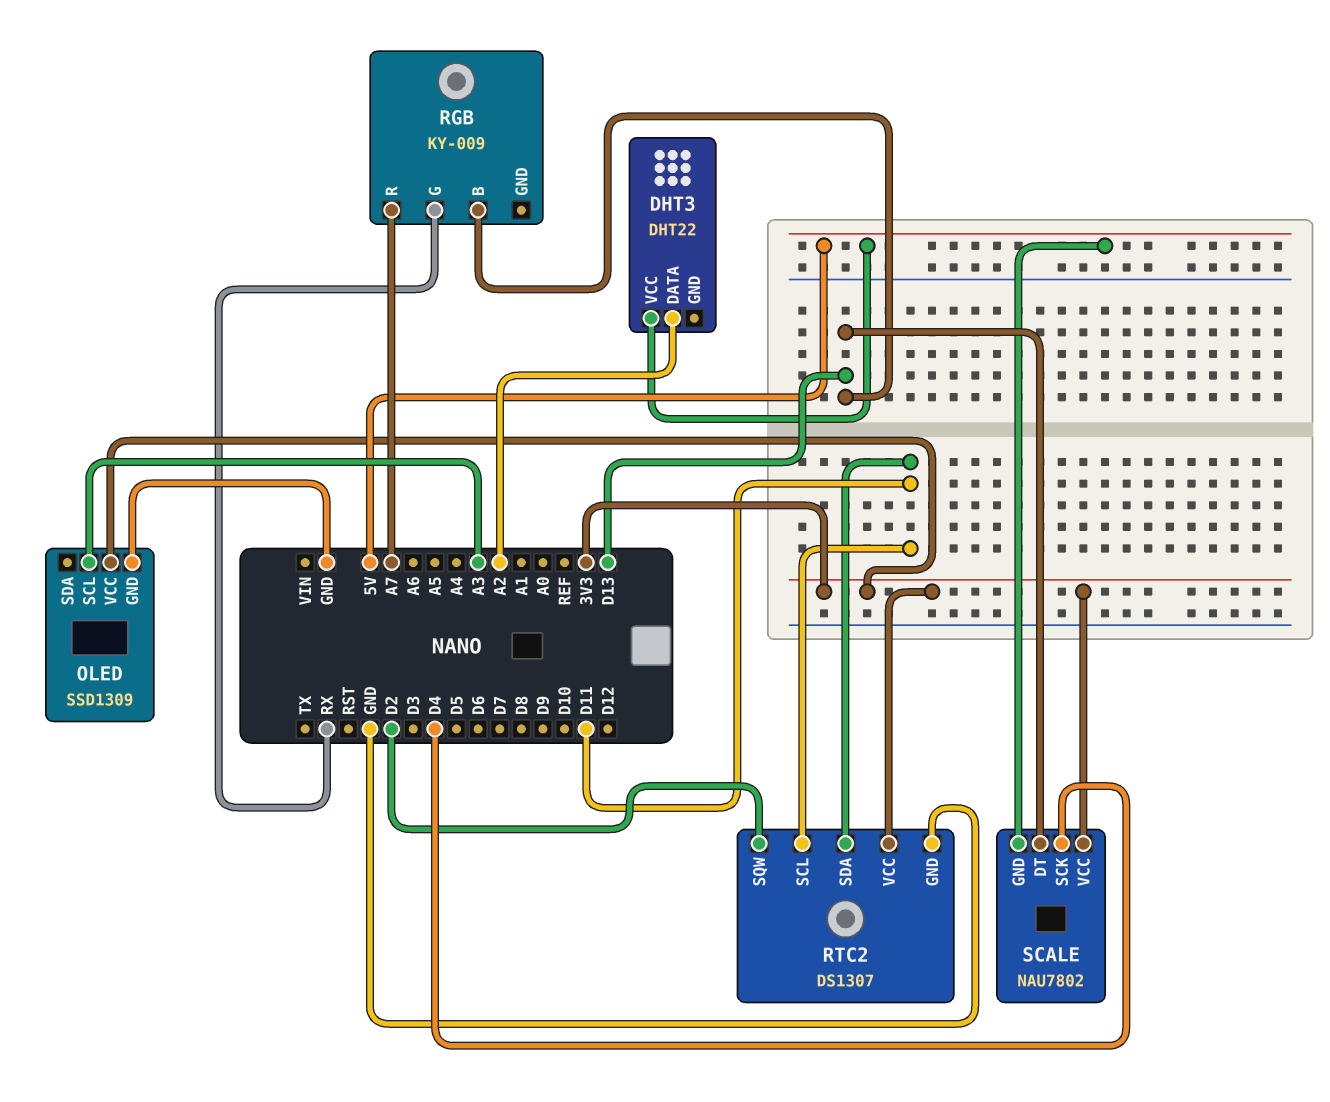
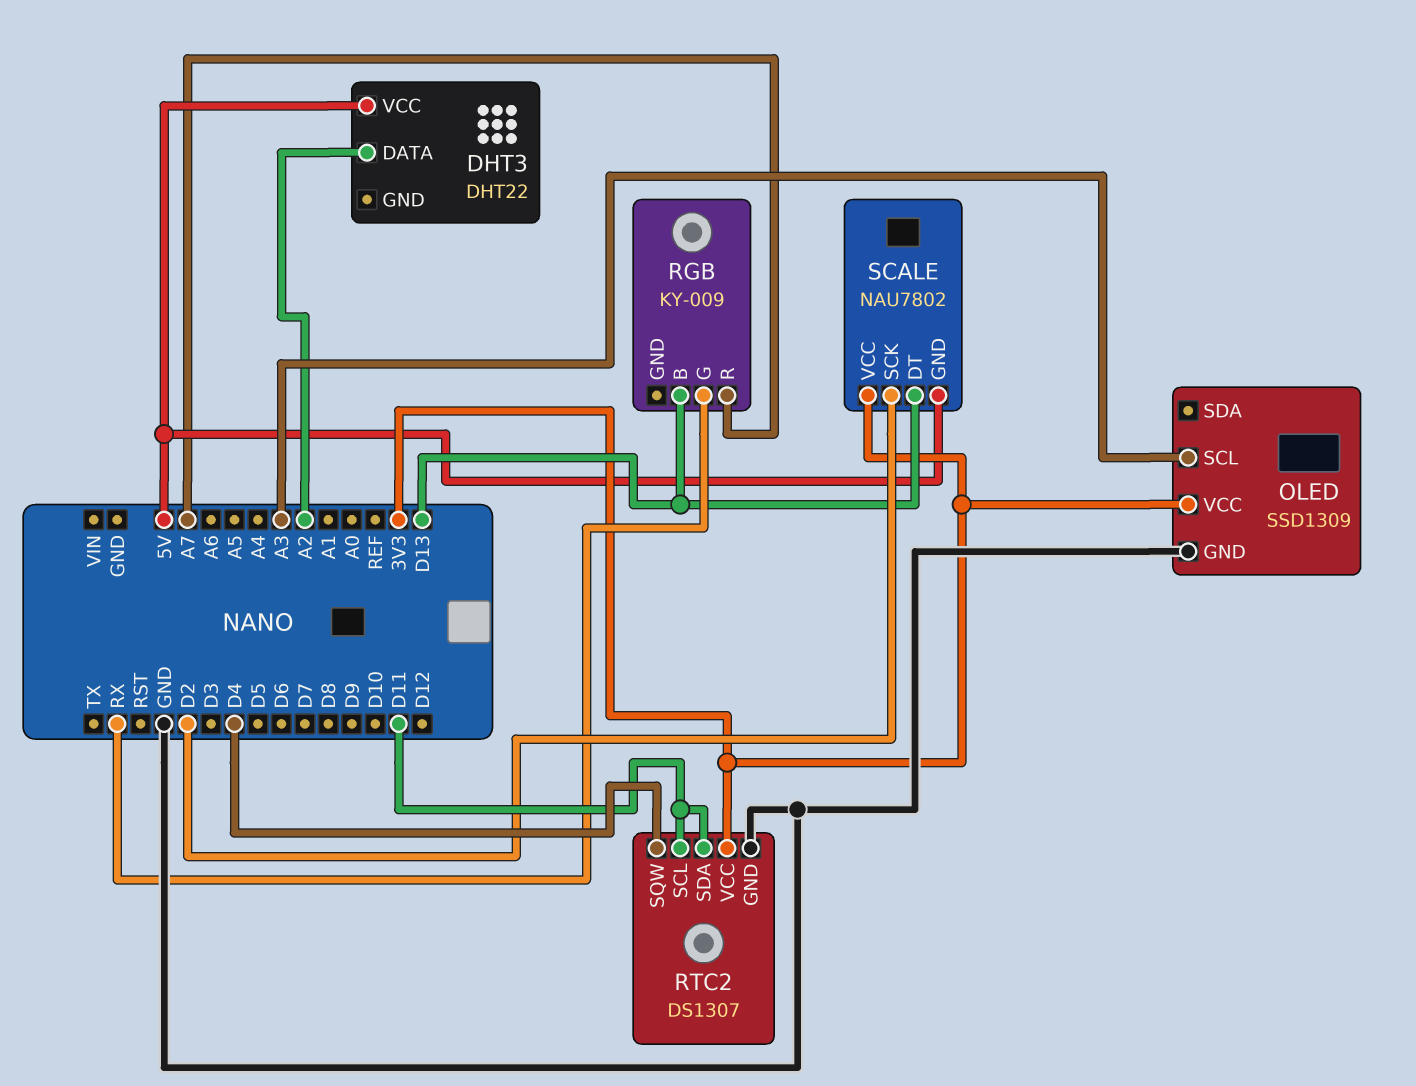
RTC2 pin SQW: D2 -> D4
SCALE pin SCK: D4 -> D2

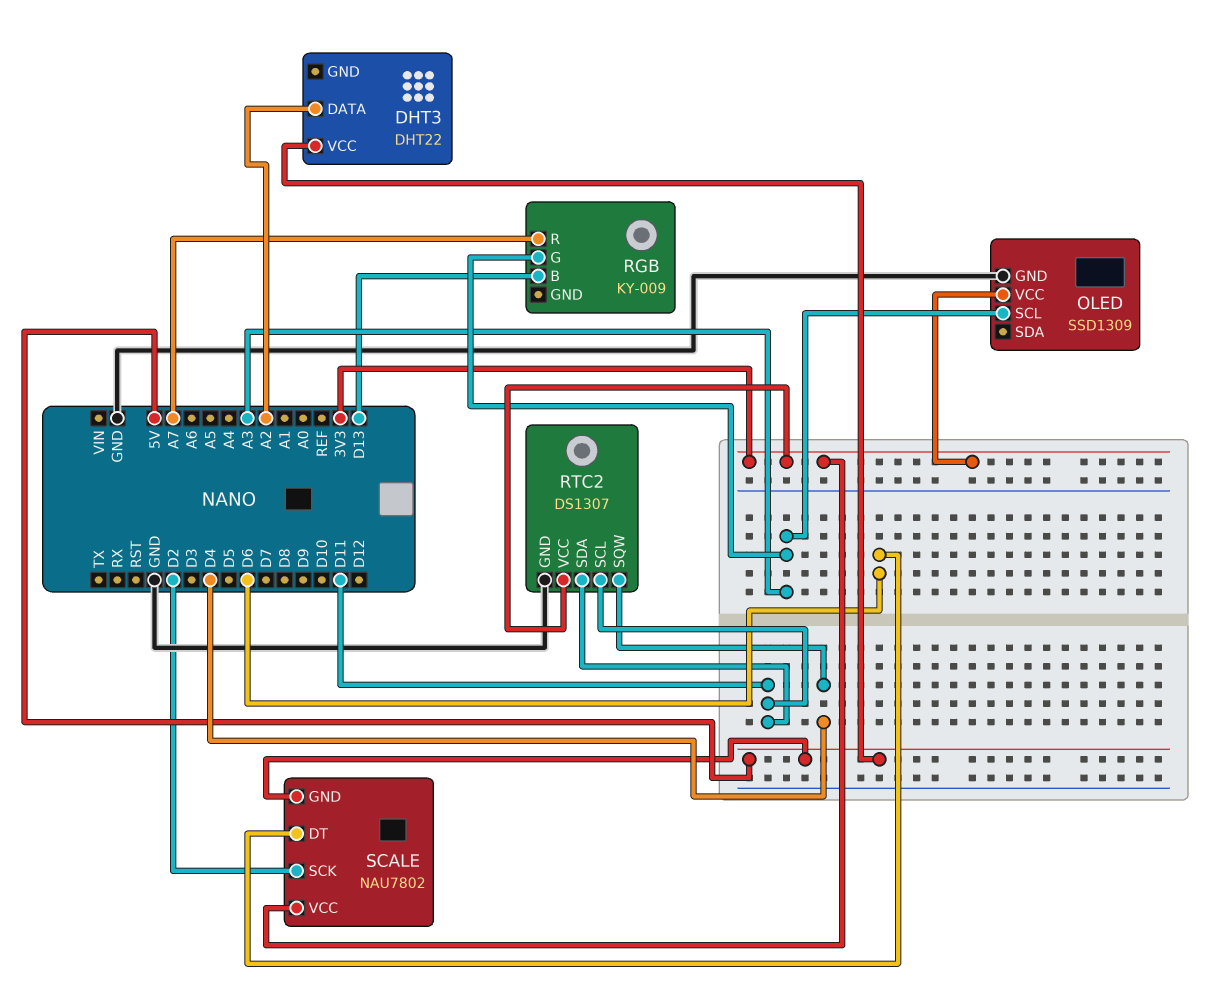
RGB pin G: RX -> A3
SCALE pin DT: D13 -> D6

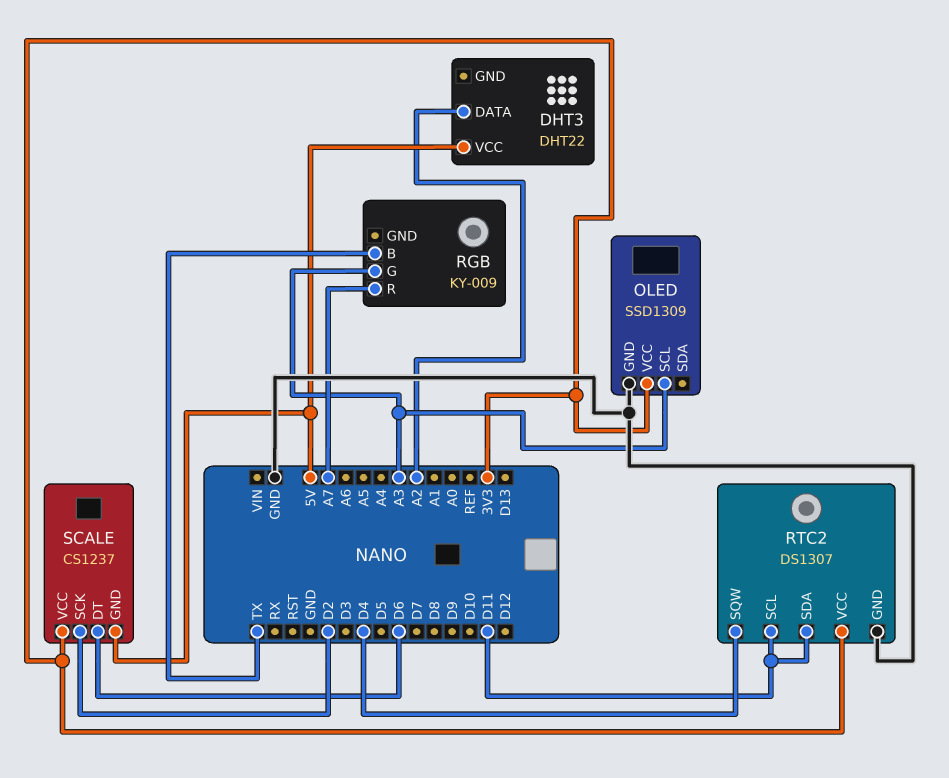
RGB pin B: D13 -> TX
SCALE: NAU7802 -> CS1237

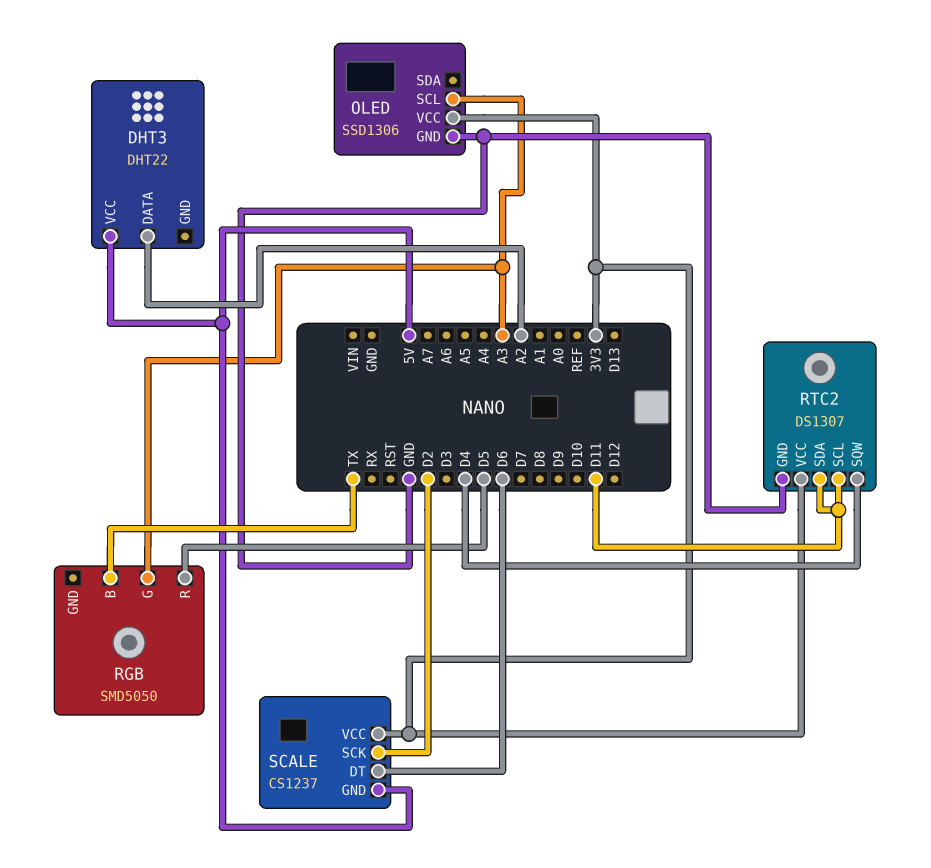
OLED: SSD1309 -> SSD1306
RGB: KY-009 -> SMD5050
RGB pin R: A7 -> D5

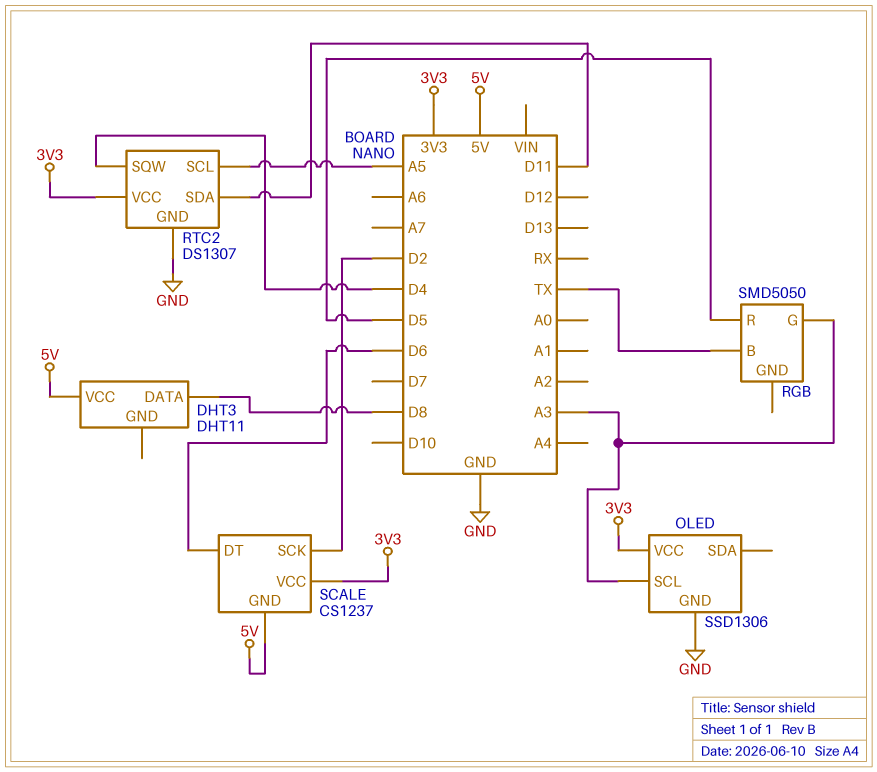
DHT3: DHT22 -> DHT11
DHT3 pin DATA: A2 -> D8
RTC2 pin SCL: D11 -> A5

